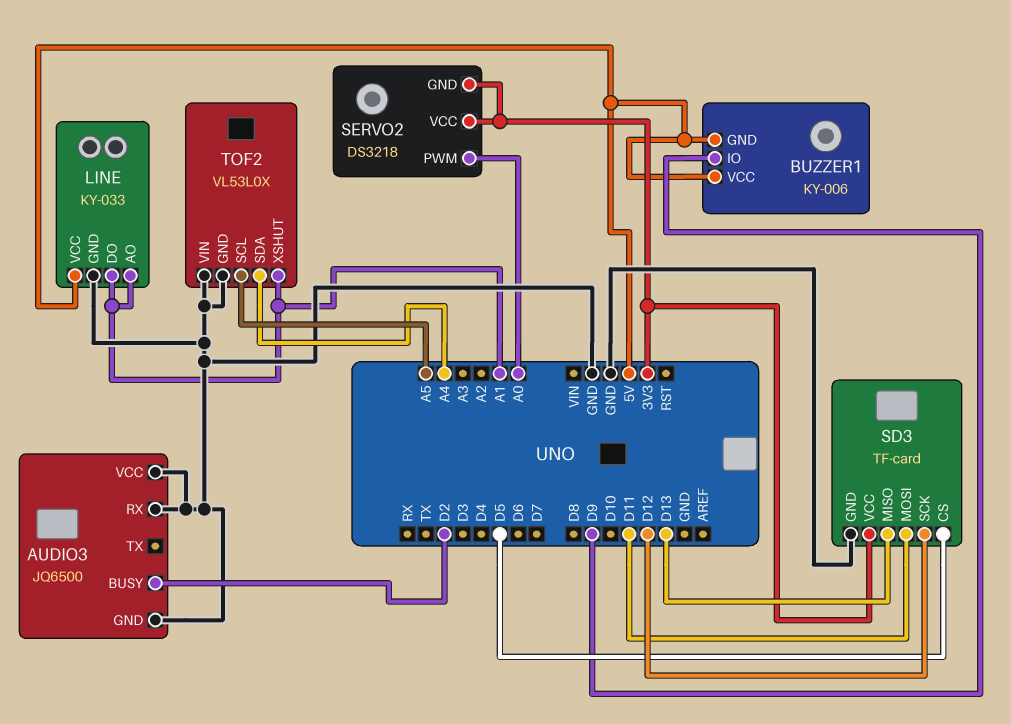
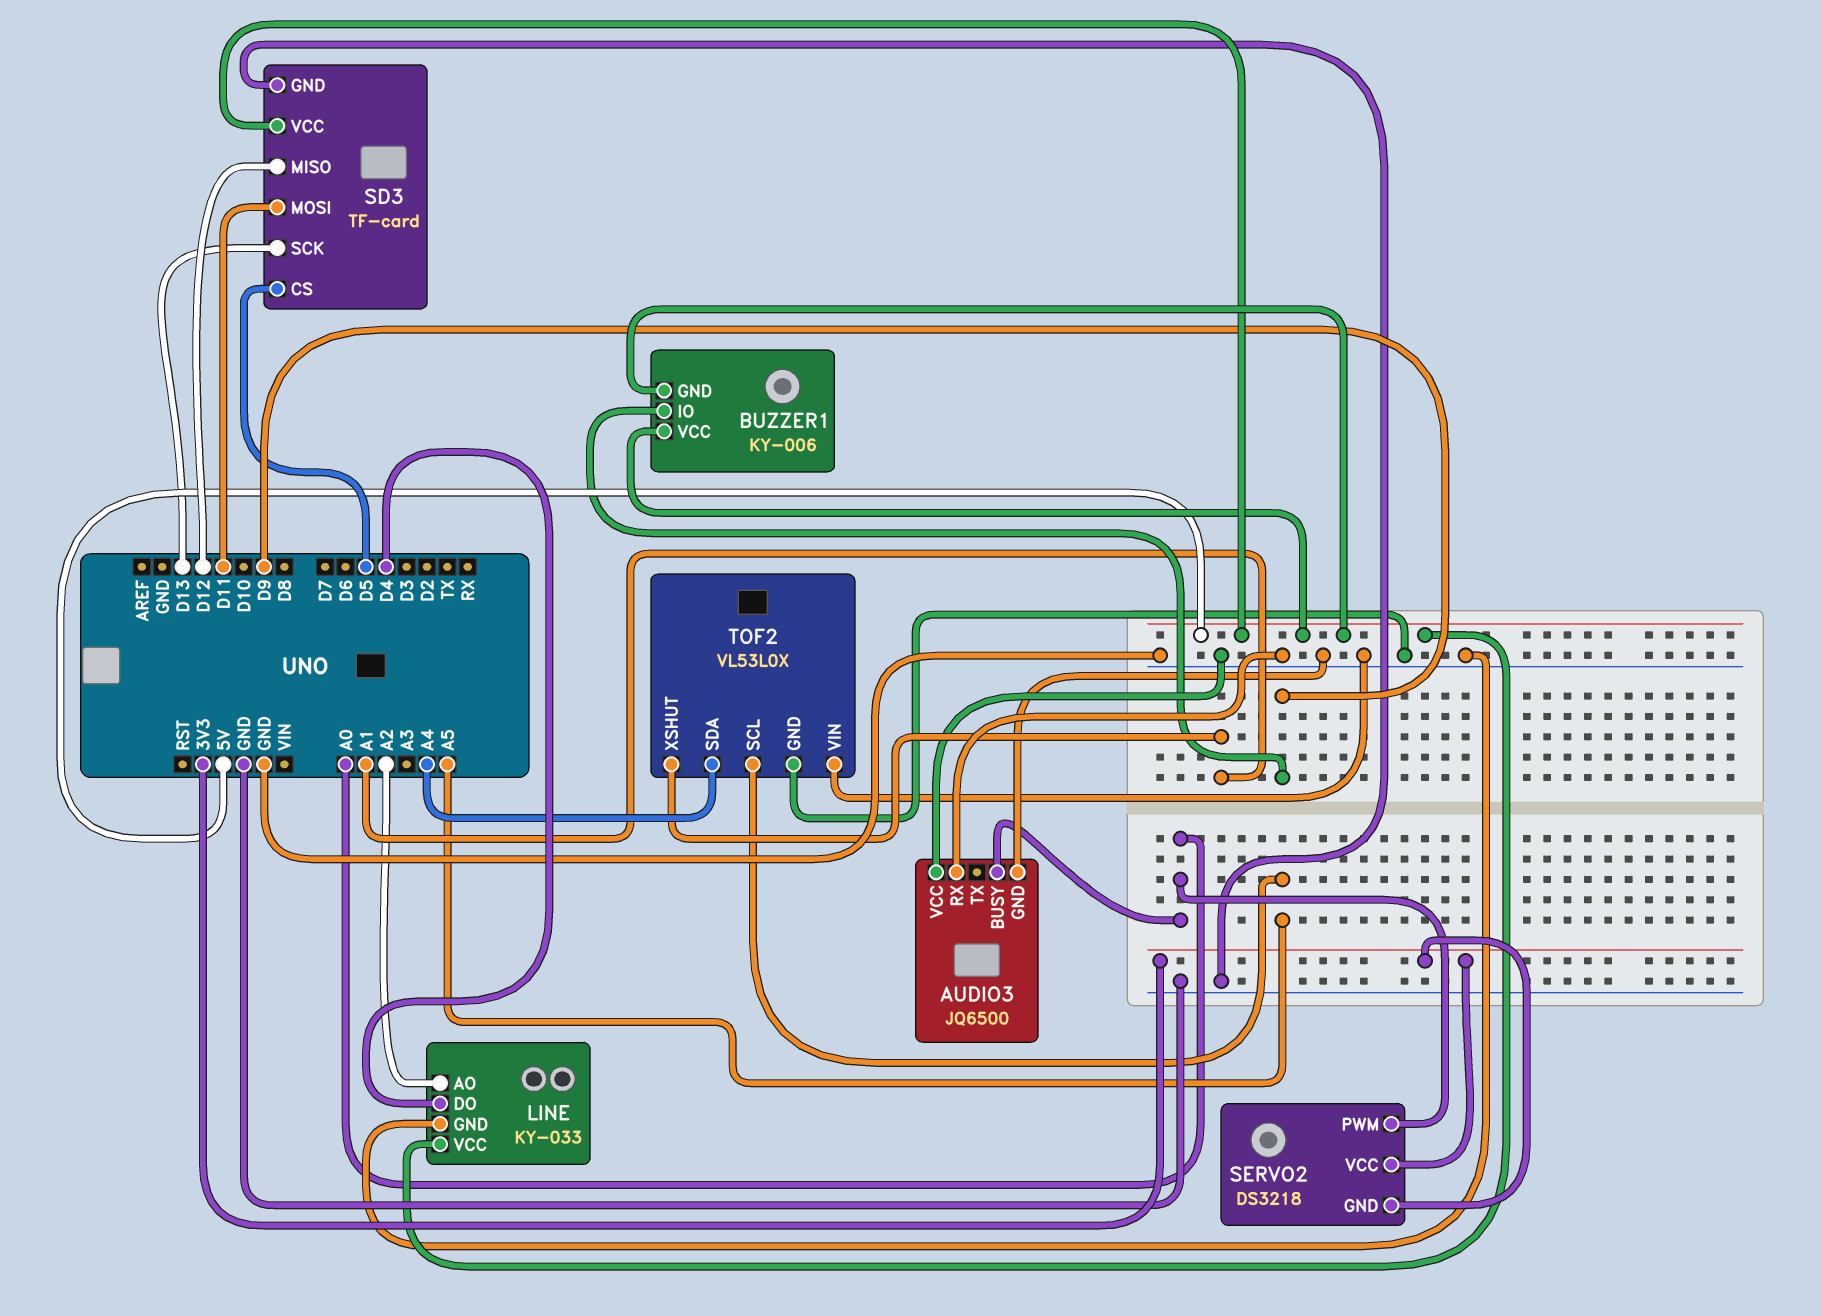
AUDIO3 pin BUSY: D2 -> A0
LINE pin AO: A1 -> A2
LINE pin DO: A1 -> D4
SD3 pin MISO: D13 -> D12
SD3 pin SCK: D12 -> D13
SD3 pin VCC: 3V3 -> 5V

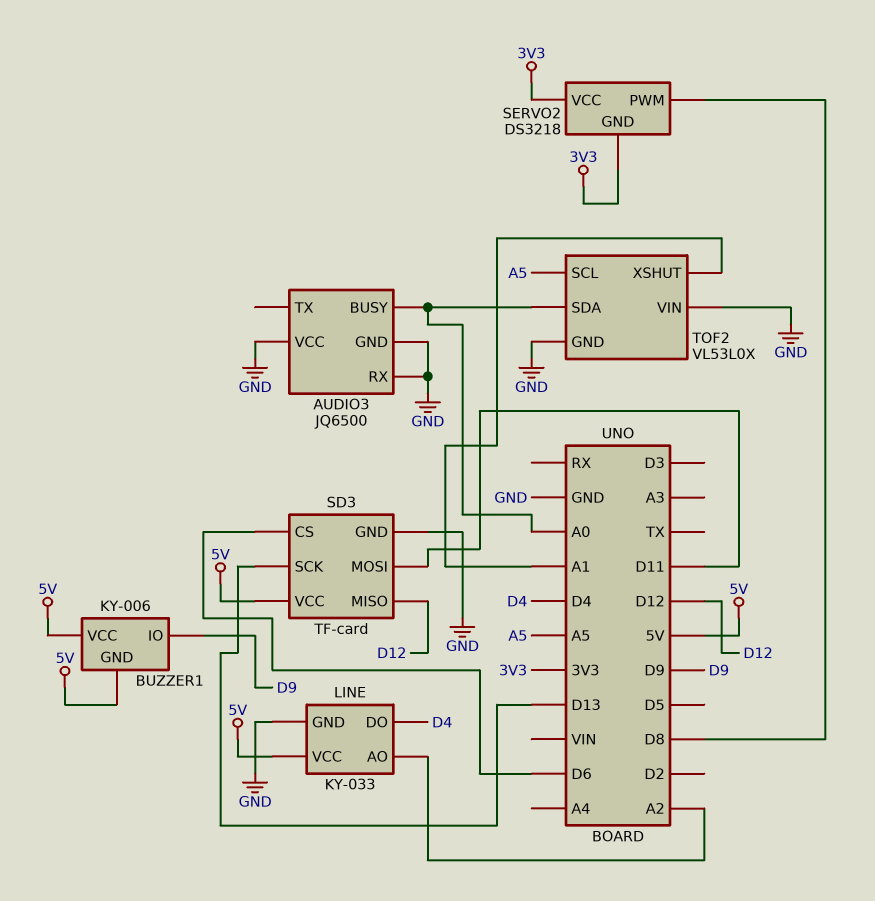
SD3 pin CS: D5 -> D6
SERVO2 pin PWM: A0 -> D8
TOF2 pin SDA: A4 -> A0

